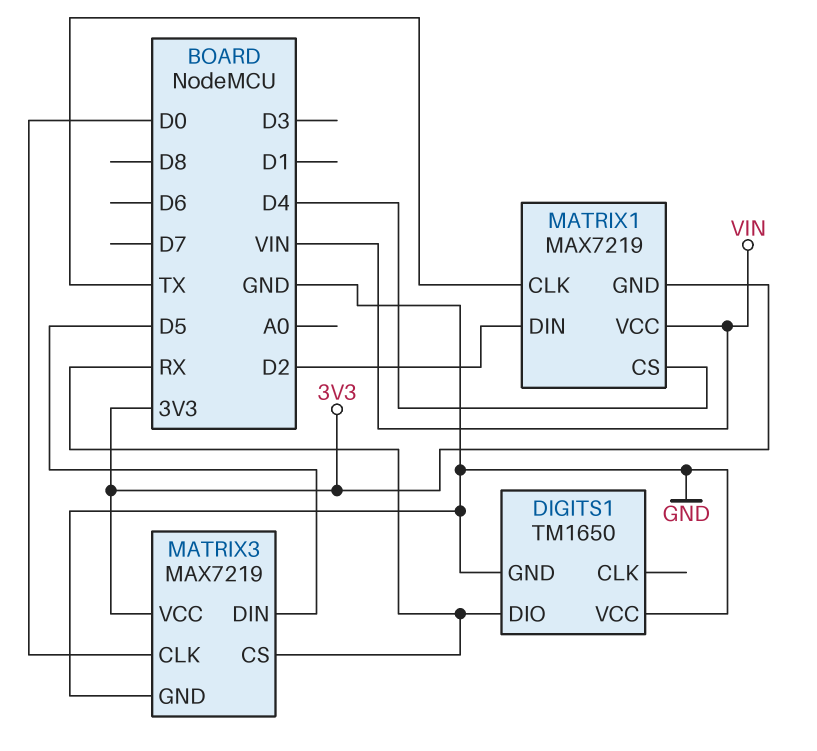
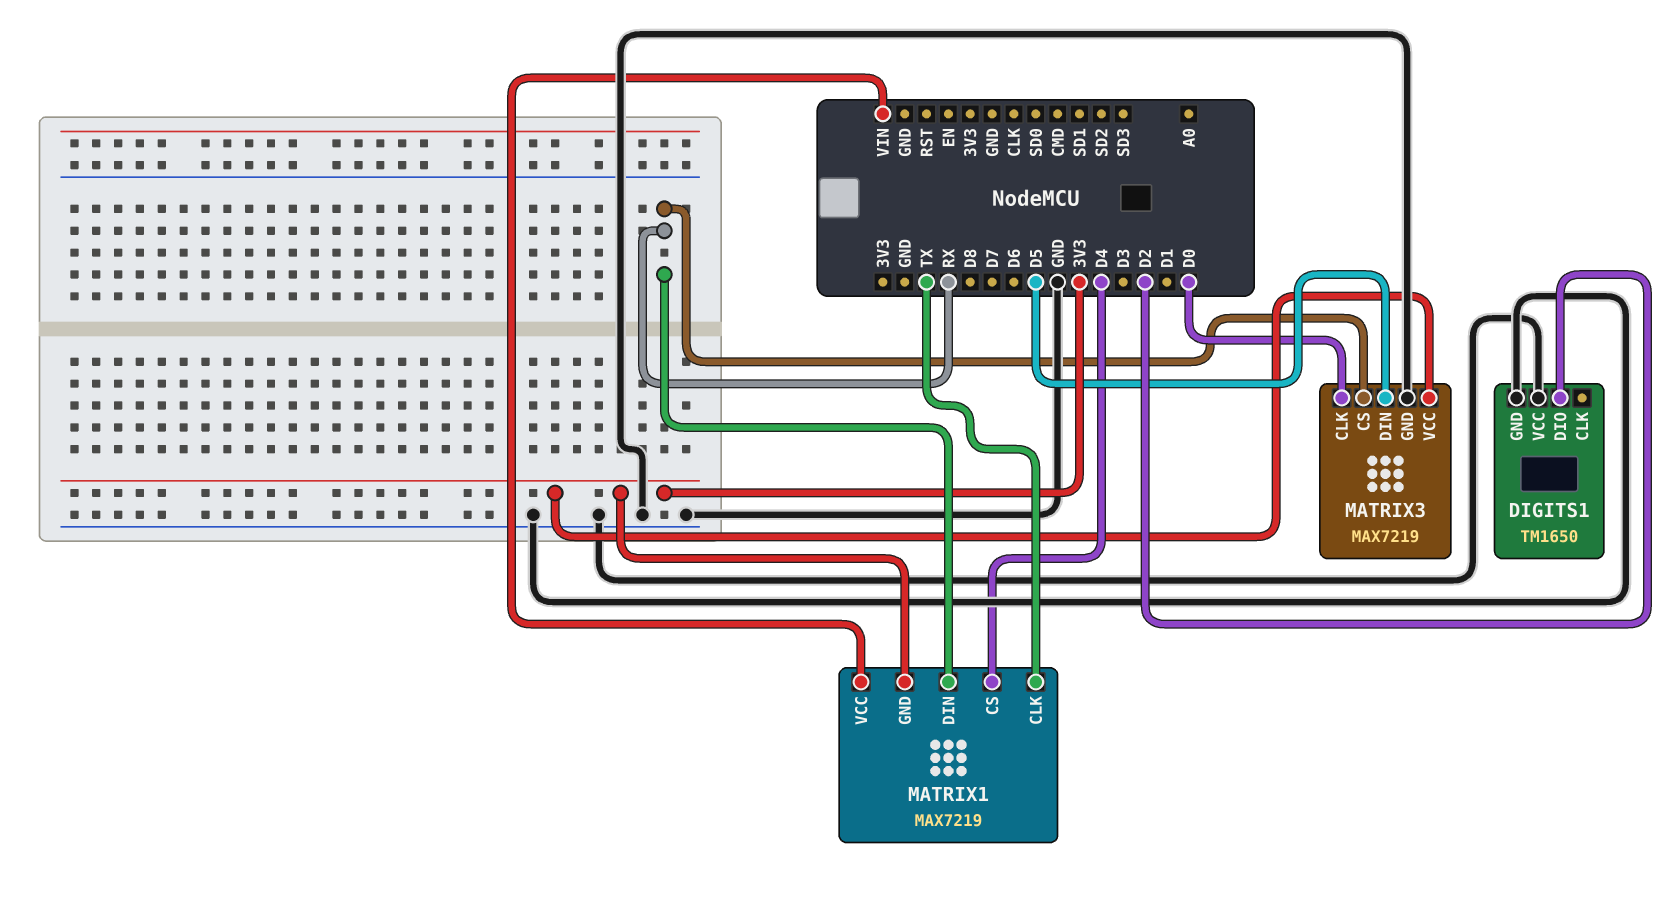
DIGITS1 pin DIO: RX -> D2
MATRIX1 pin DIN: D2 -> RX

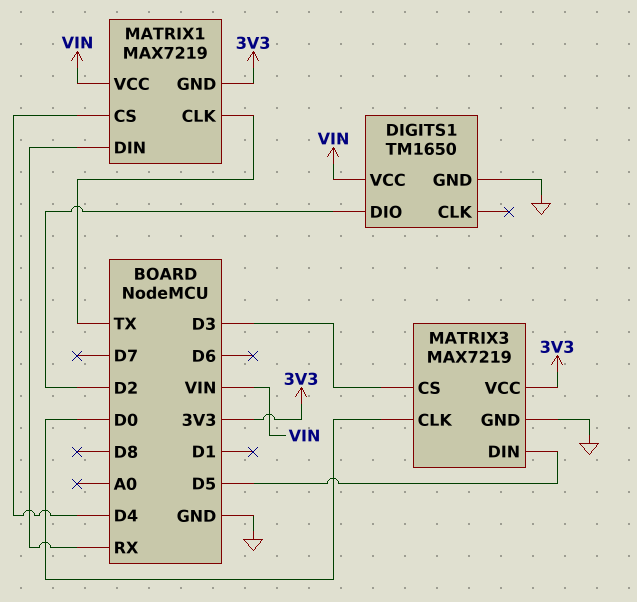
DIGITS1 pin VCC: GND -> VIN
MATRIX3 pin CS: RX -> D3

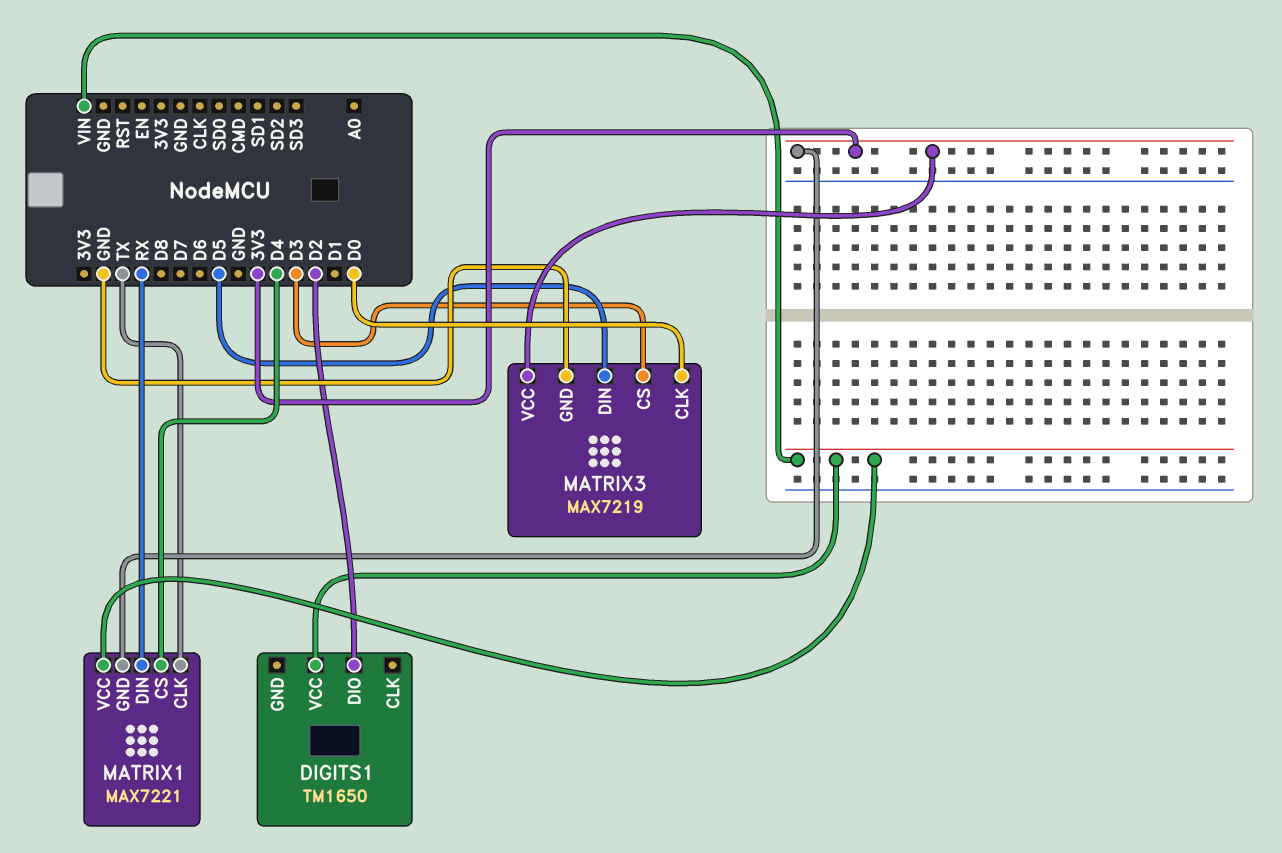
DIGITS1 pin GND: GND -> none
MATRIX1: MAX7219 -> MAX7221

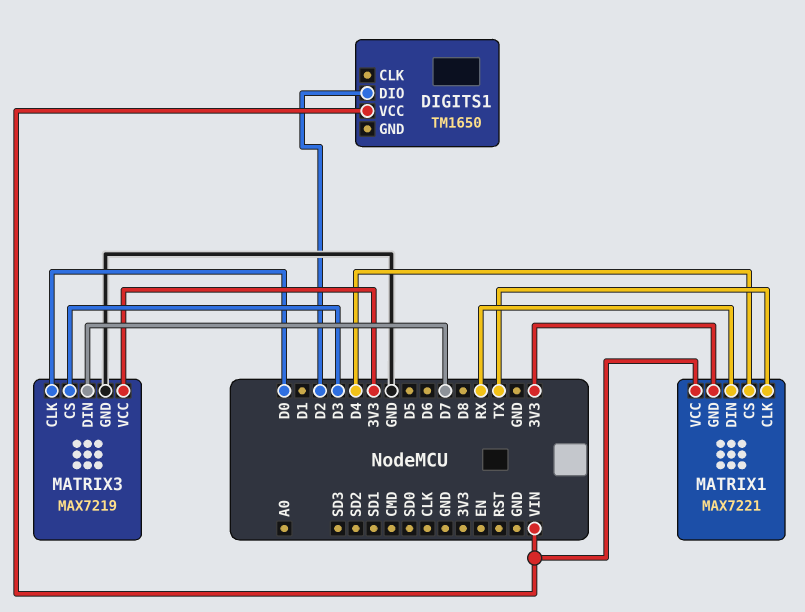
MATRIX3 pin DIN: D5 -> D7

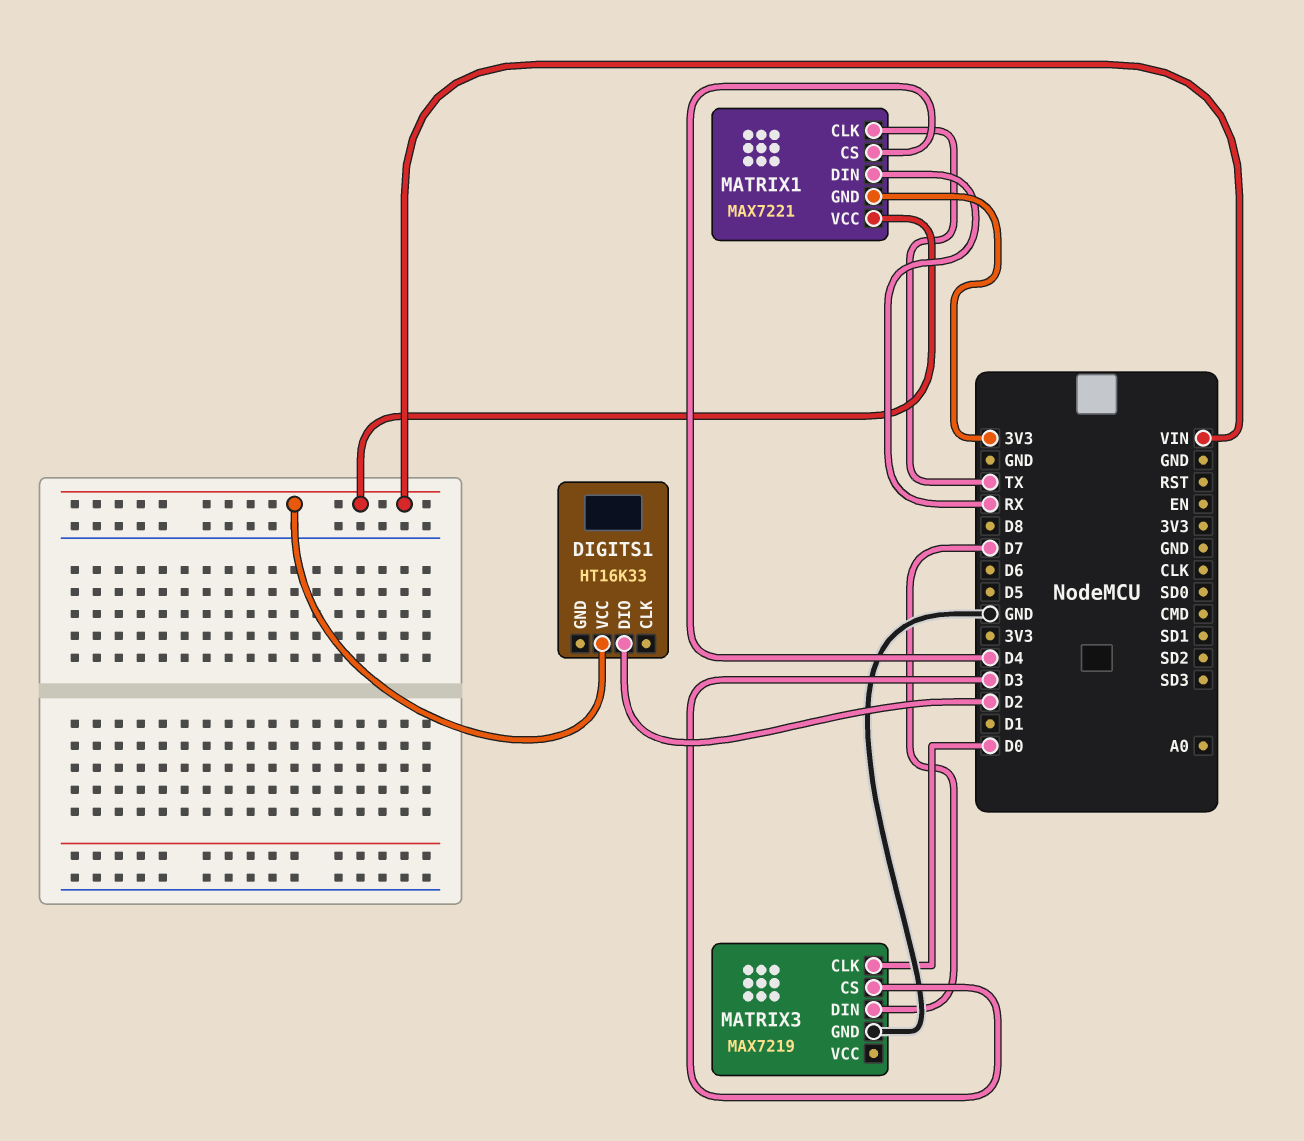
DIGITS1: TM1650 -> HT16K33
MATRIX3 pin VCC: 3V3 -> none

